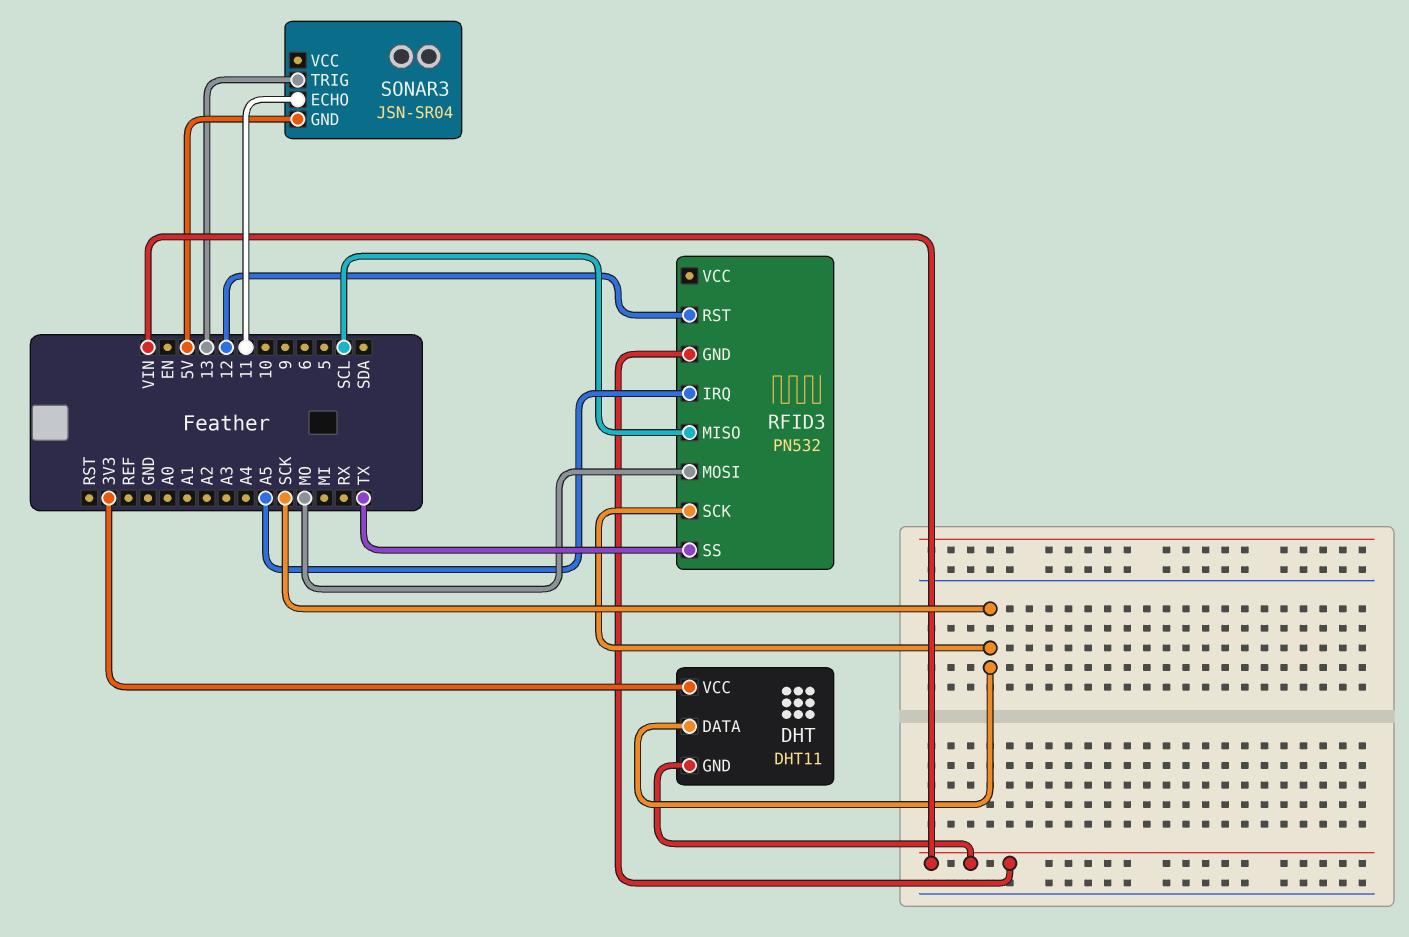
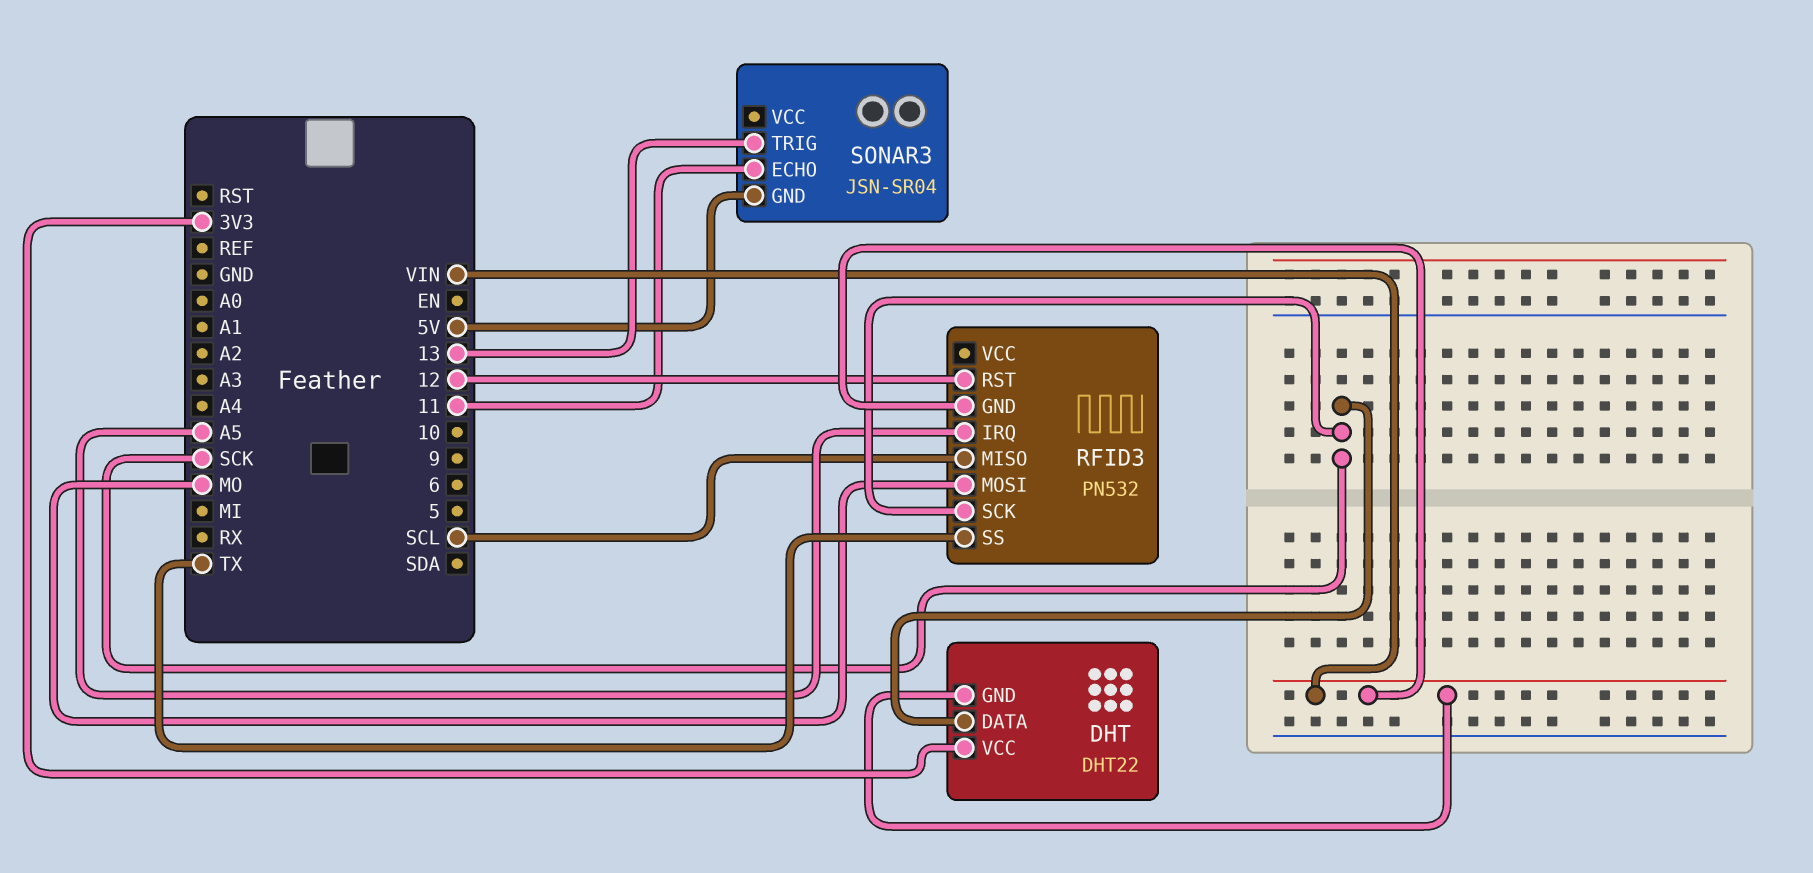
DHT: DHT11 -> DHT22

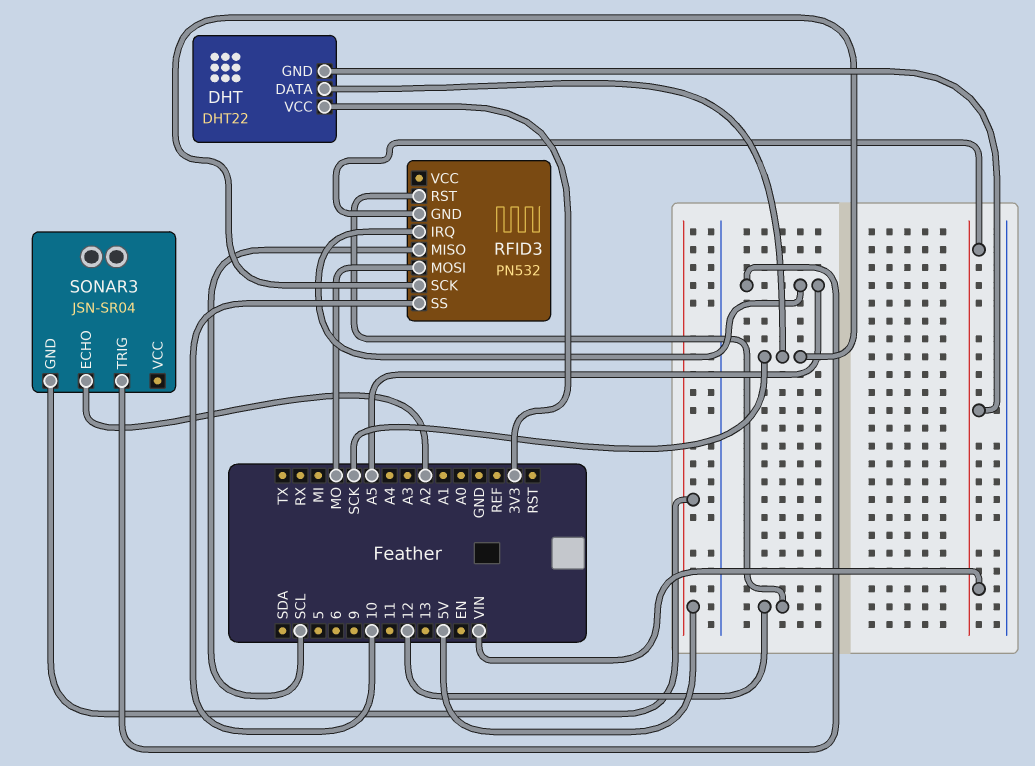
RFID3 pin SS: TX -> 10
SONAR3 pin ECHO: 11 -> A2
SONAR3 pin TRIG: 13 -> A5

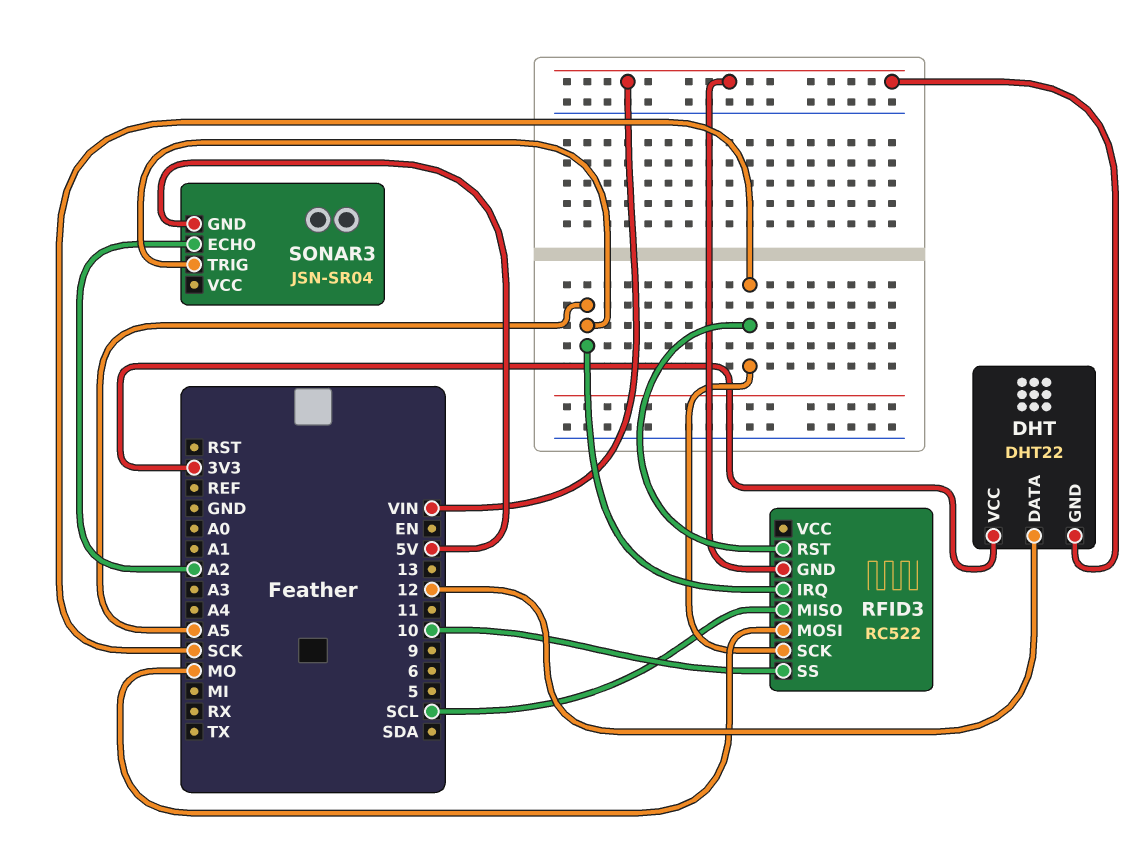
DHT pin DATA: SCK -> 12
RFID3: PN532 -> RC522
RFID3 pin RST: 12 -> SCK

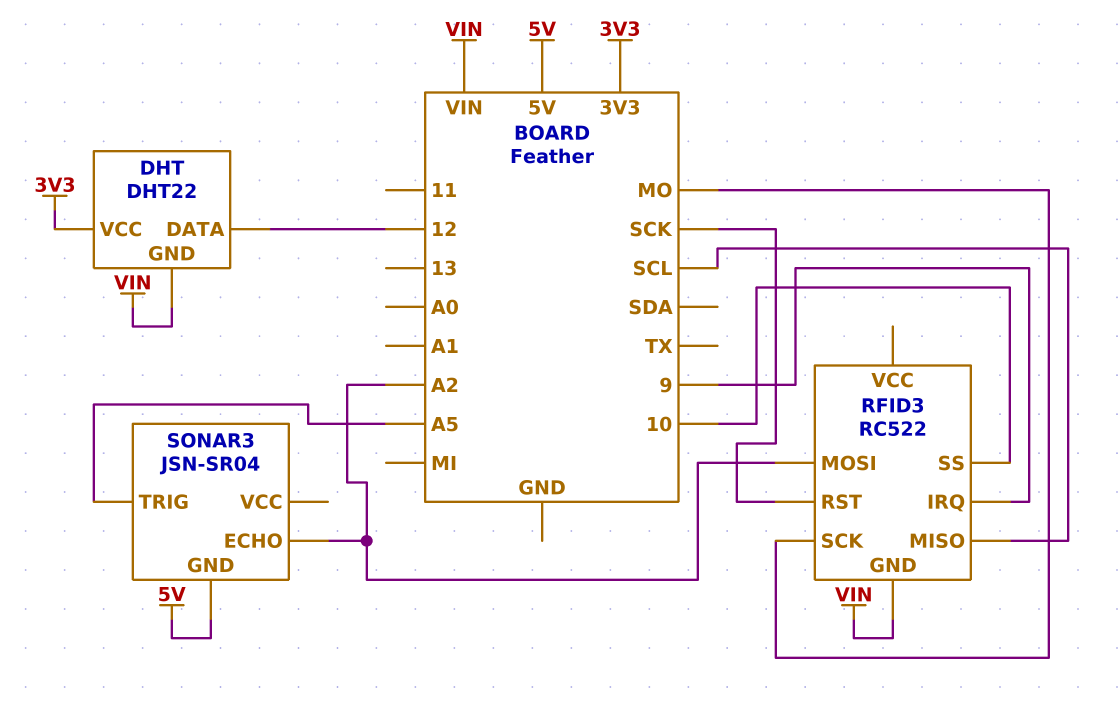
RFID3 pin IRQ: A5 -> 9
RFID3 pin MOSI: MO -> A2
RFID3 pin SCK: SCK -> MO

